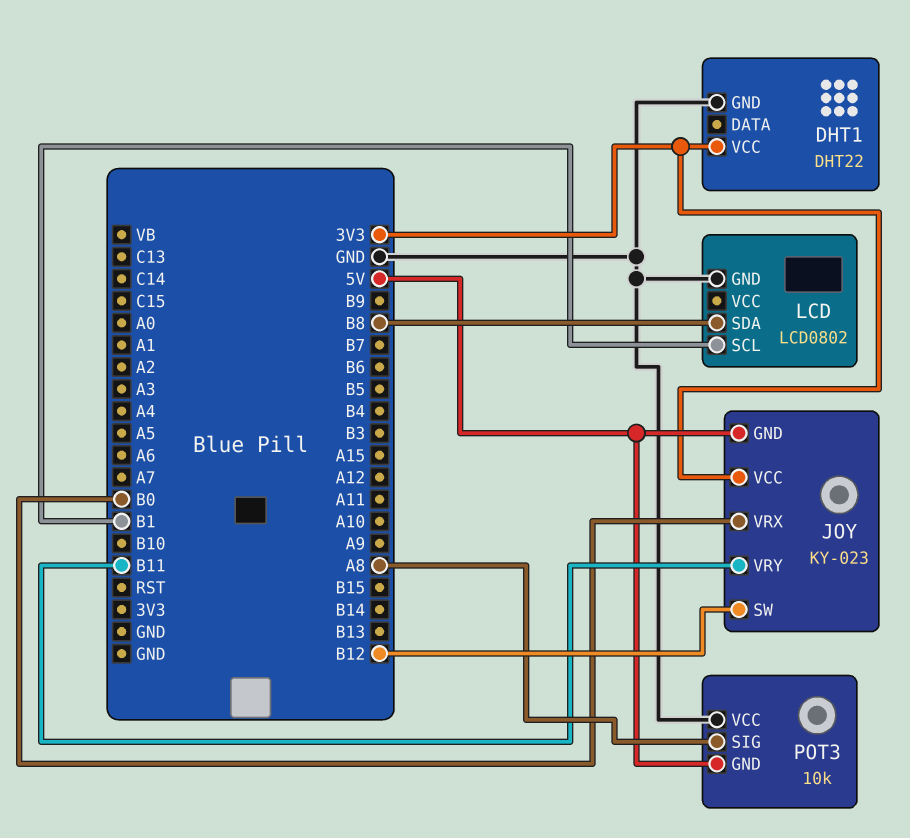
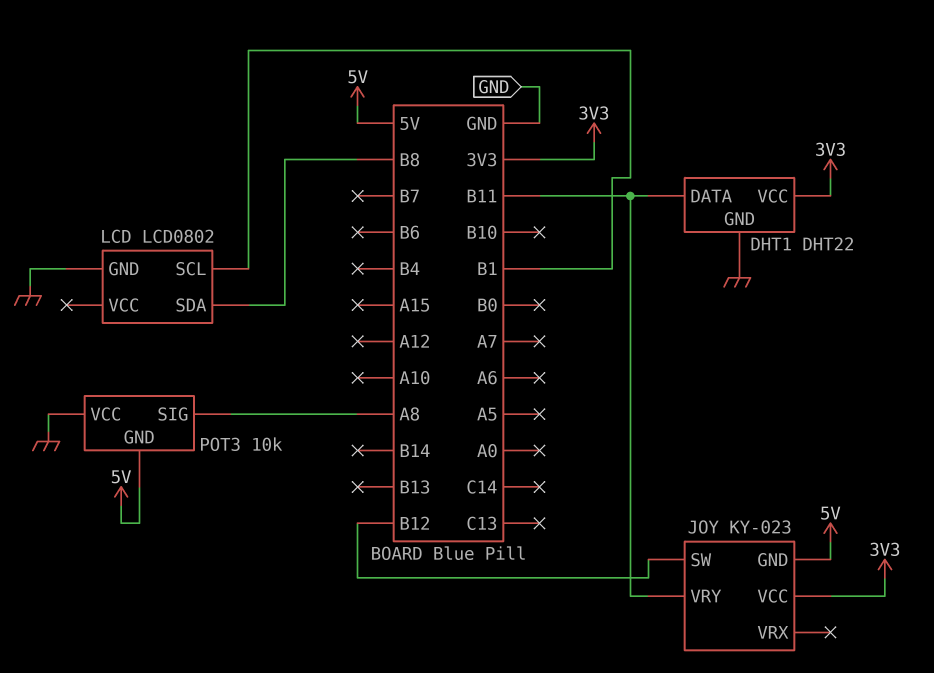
DHT1 pin DATA: none -> B11
JOY pin VRX: B0 -> none

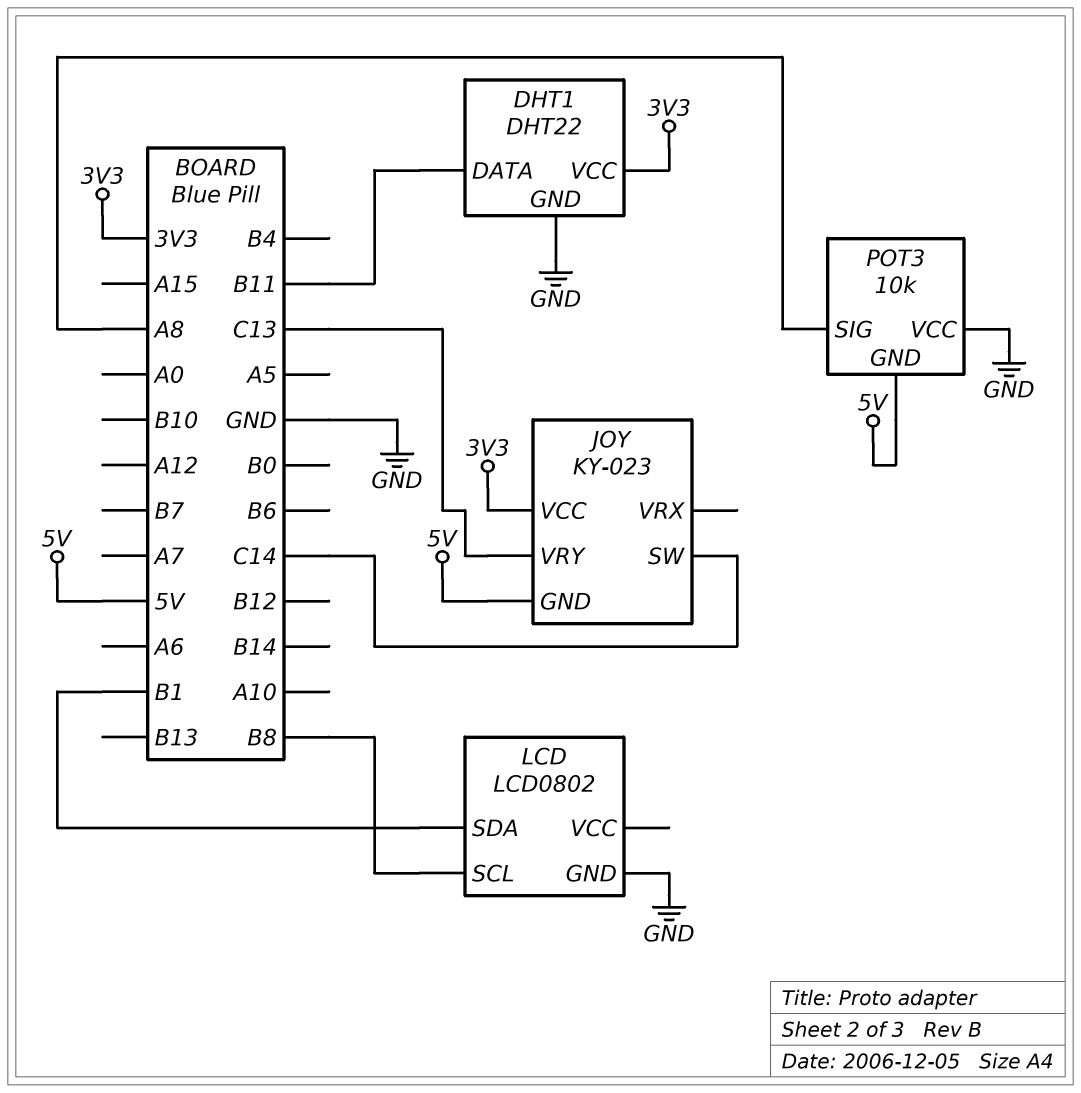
JOY pin SW: B12 -> C14
JOY pin VRY: B11 -> C13
LCD pin SCL: B1 -> B8
LCD pin SDA: B8 -> B1

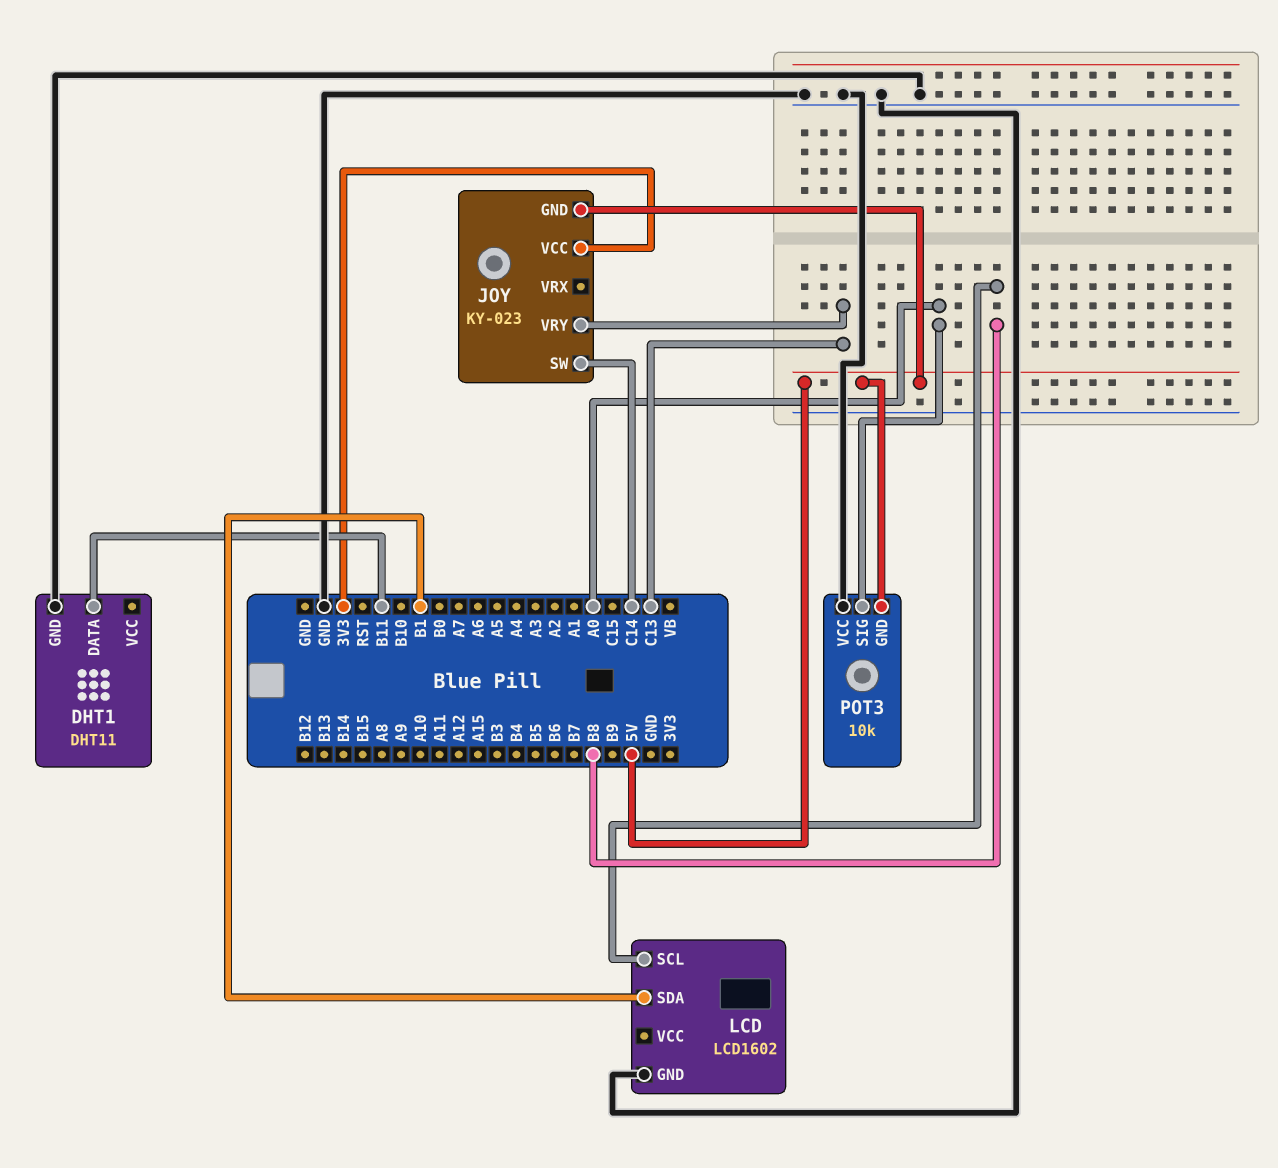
DHT1: DHT22 -> DHT11
DHT1 pin VCC: 3V3 -> none
LCD: LCD0802 -> LCD1602
POT3 pin SIG: A8 -> A0

